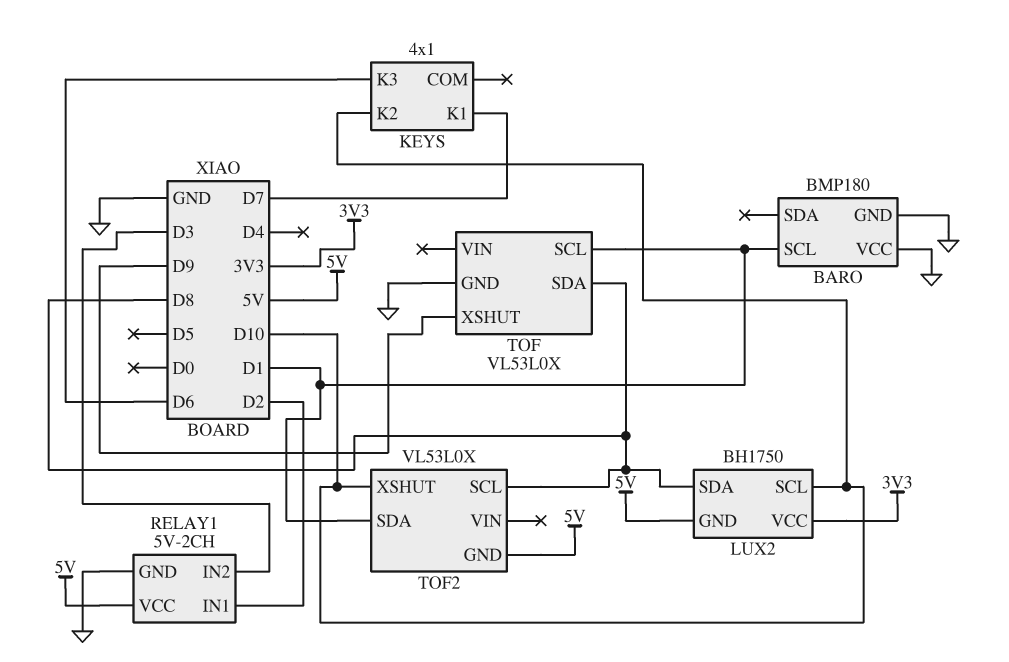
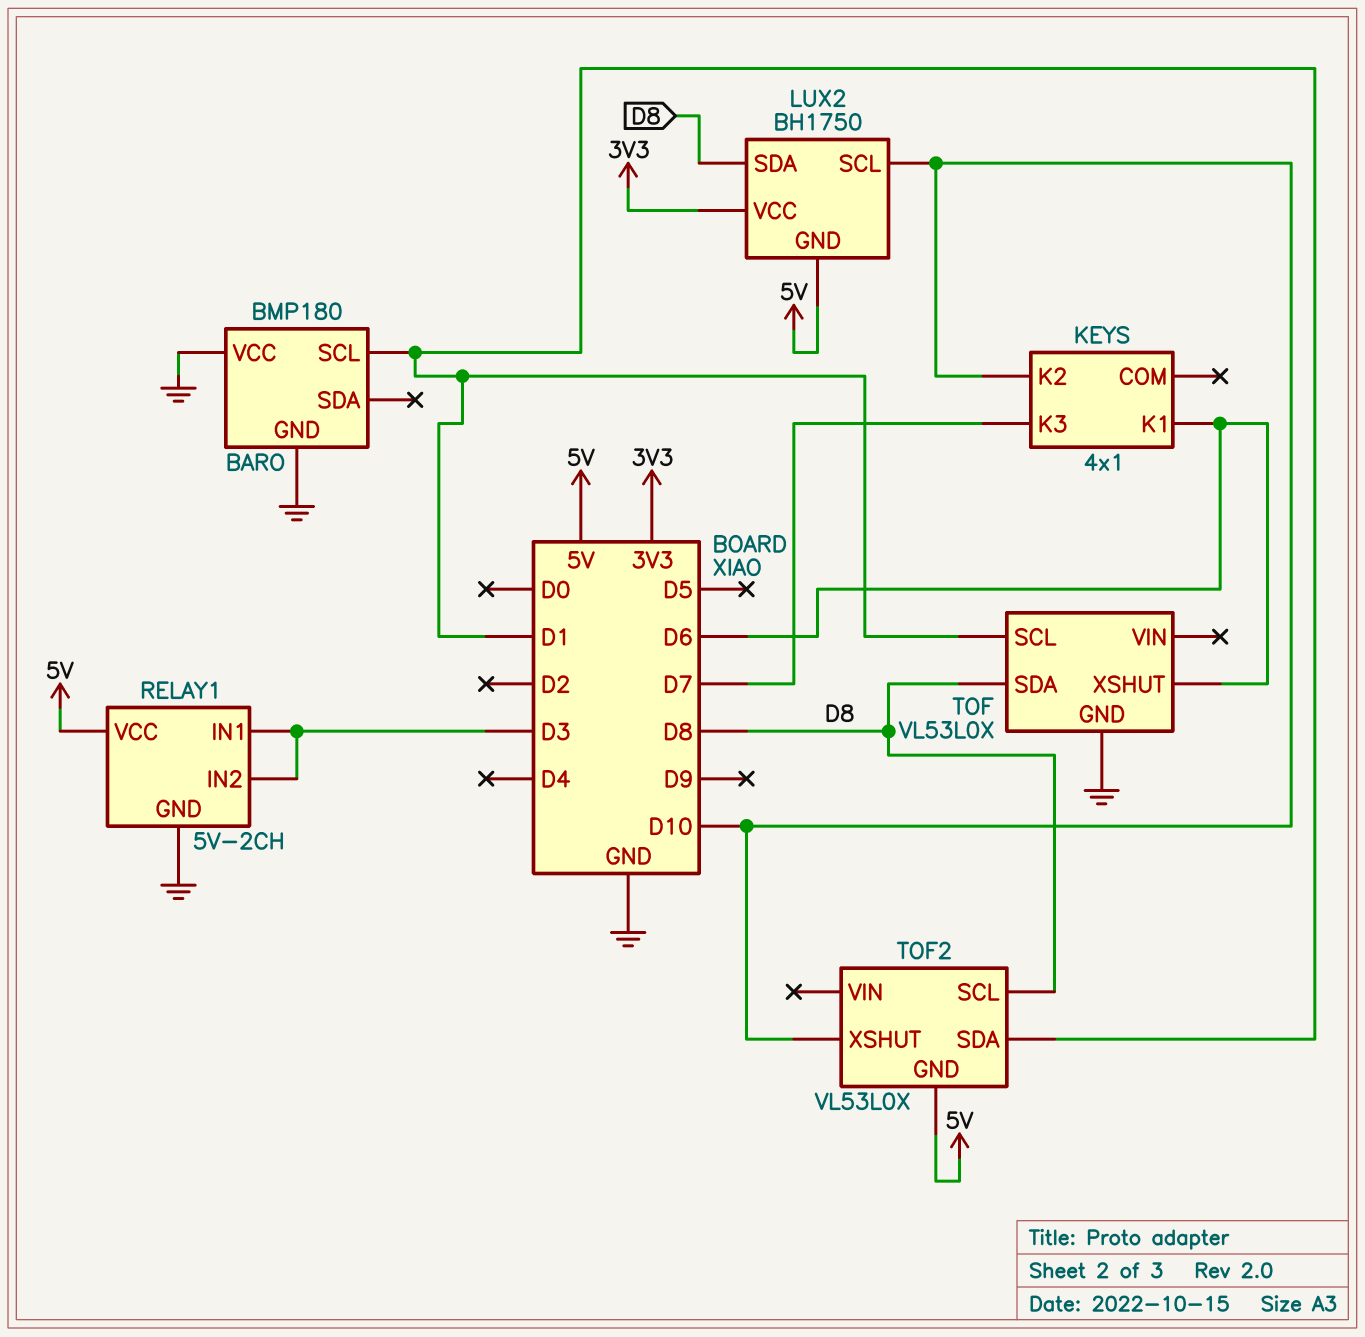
KEYS pin K1: D7 -> D6
KEYS pin K3: D6 -> D7
RELAY1 pin IN1: D2 -> D3
TOF pin XSHUT: D9 -> D6

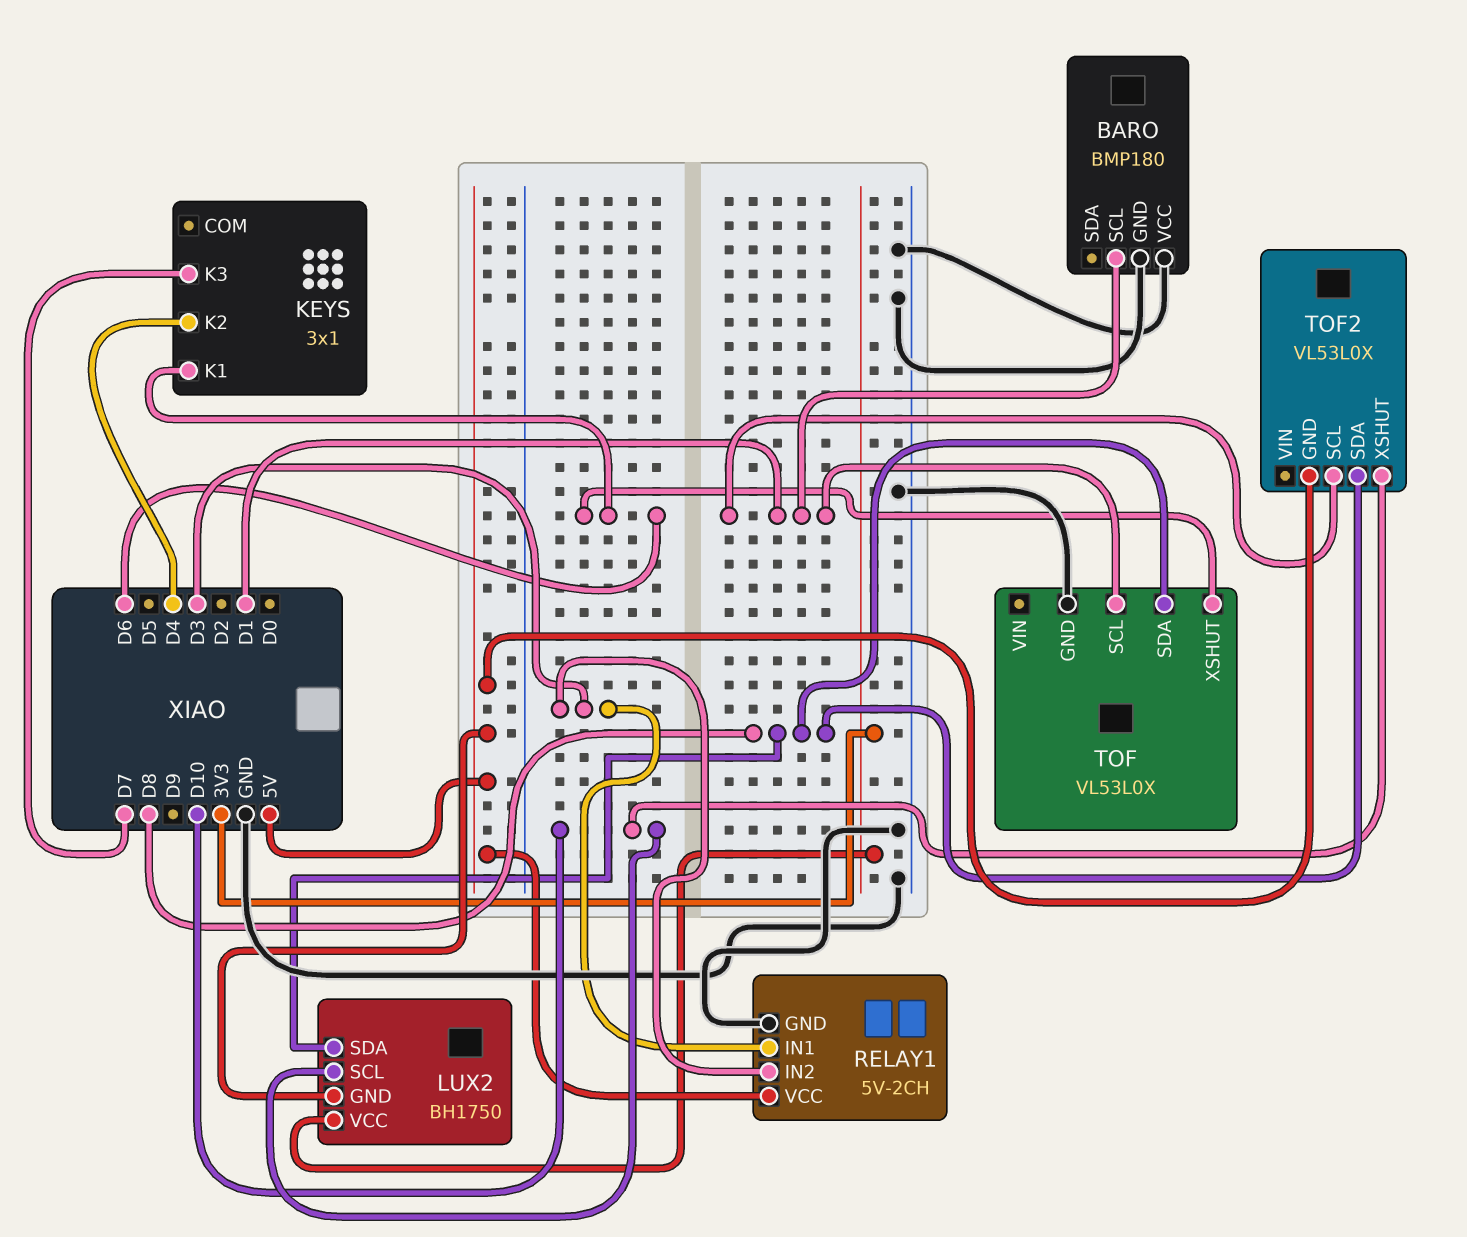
KEYS: 4x1 -> 3x1
KEYS pin K2: D10 -> D4
TOF2 pin SCL: D8 -> D1
TOF2 pin SDA: D1 -> D8

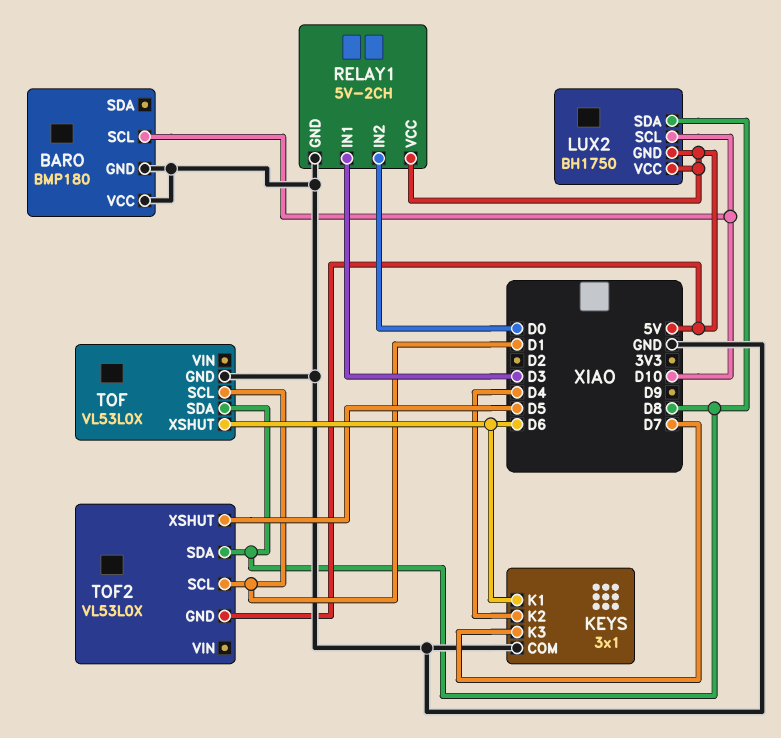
BARO pin SCL: D1 -> D10
KEYS pin COM: none -> GND
LUX2 pin VCC: 3V3 -> 5V
RELAY1 pin IN2: D3 -> D0
TOF2 pin XSHUT: D10 -> D5

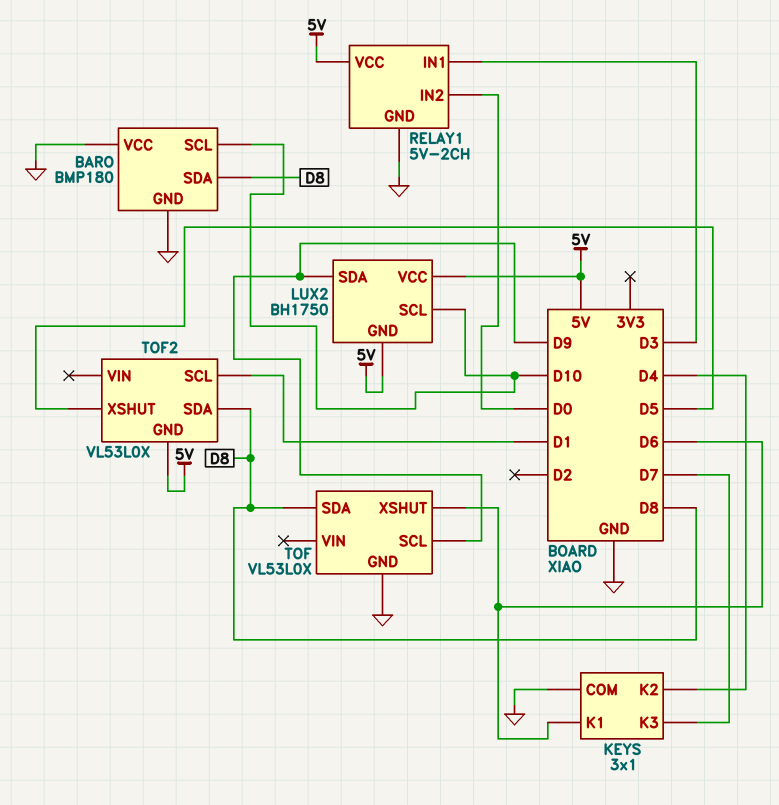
BARO pin SDA: none -> D8
LUX2 pin SDA: D8 -> D9
TOF pin SCL: D1 -> D9

